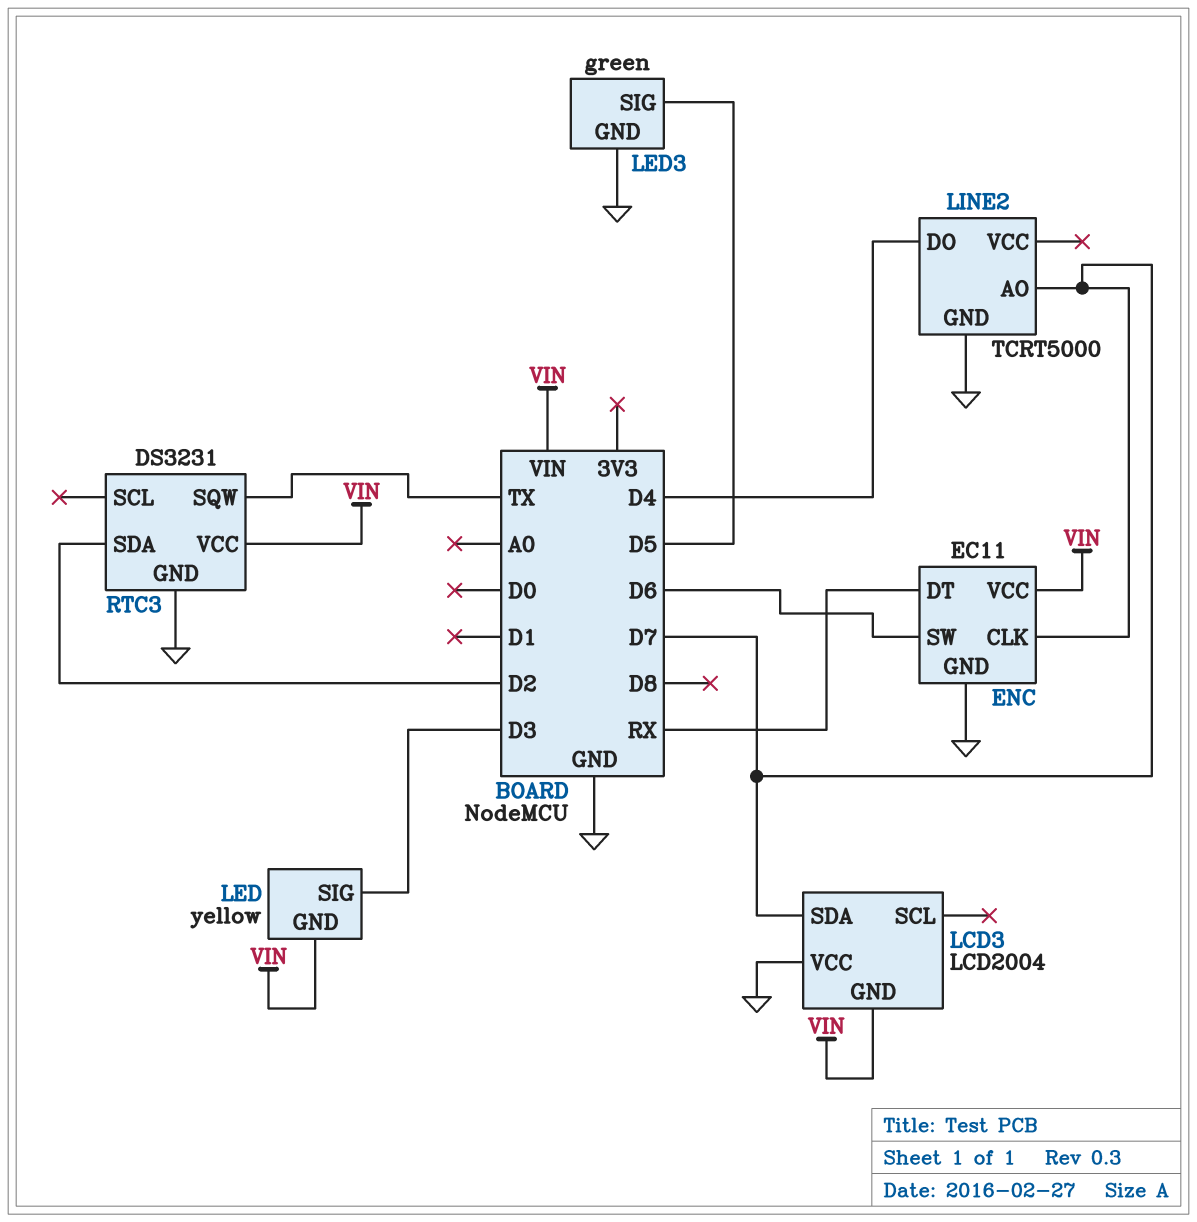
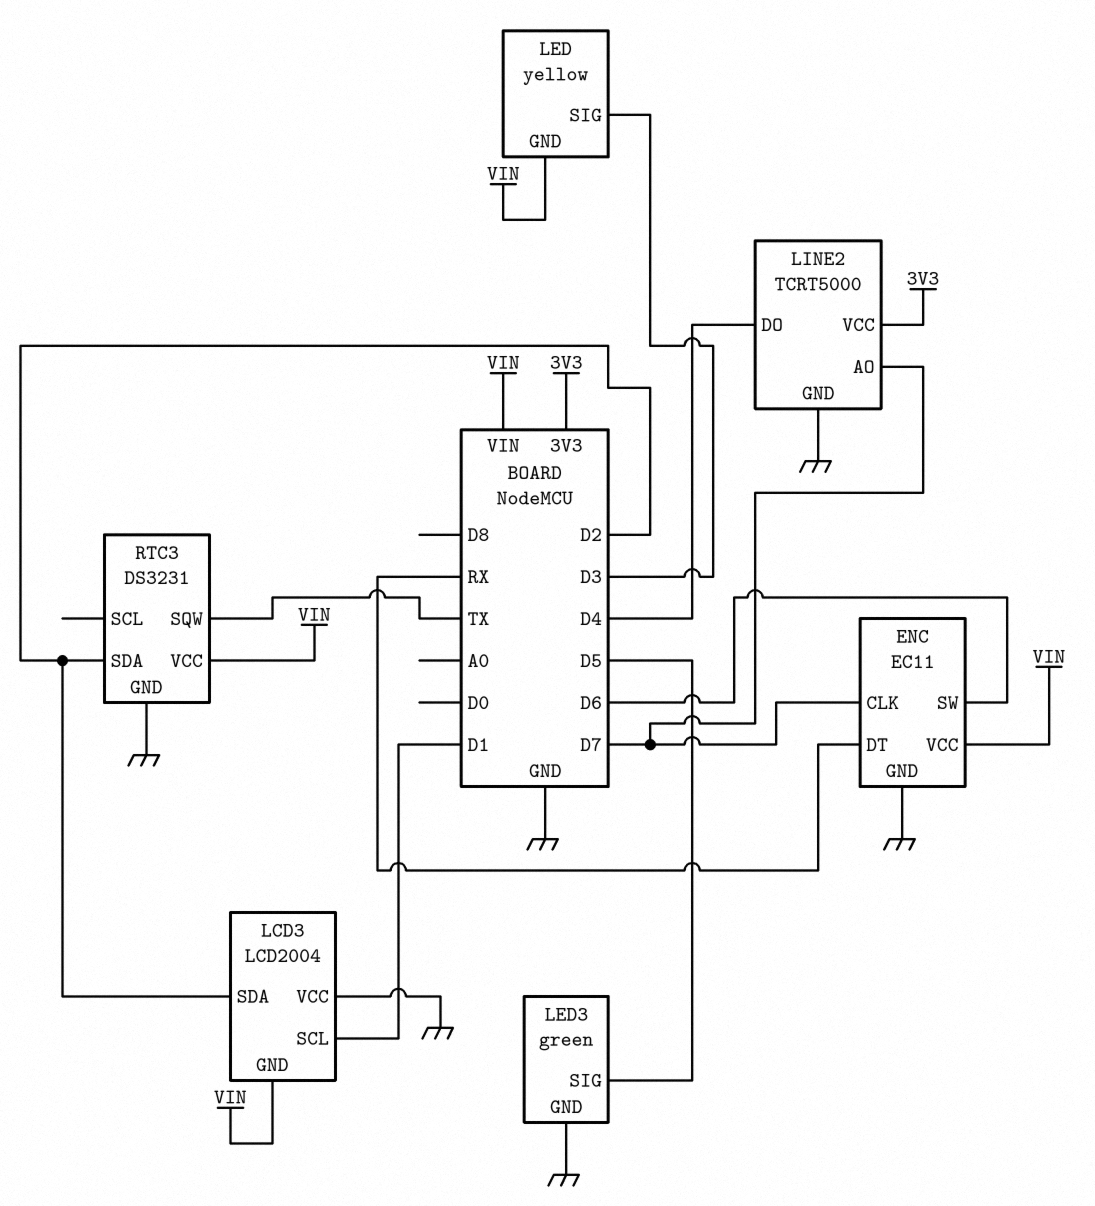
LCD3 pin SCL: none -> D1
LCD3 pin SDA: D7 -> D2
LINE2 pin VCC: none -> 3V3

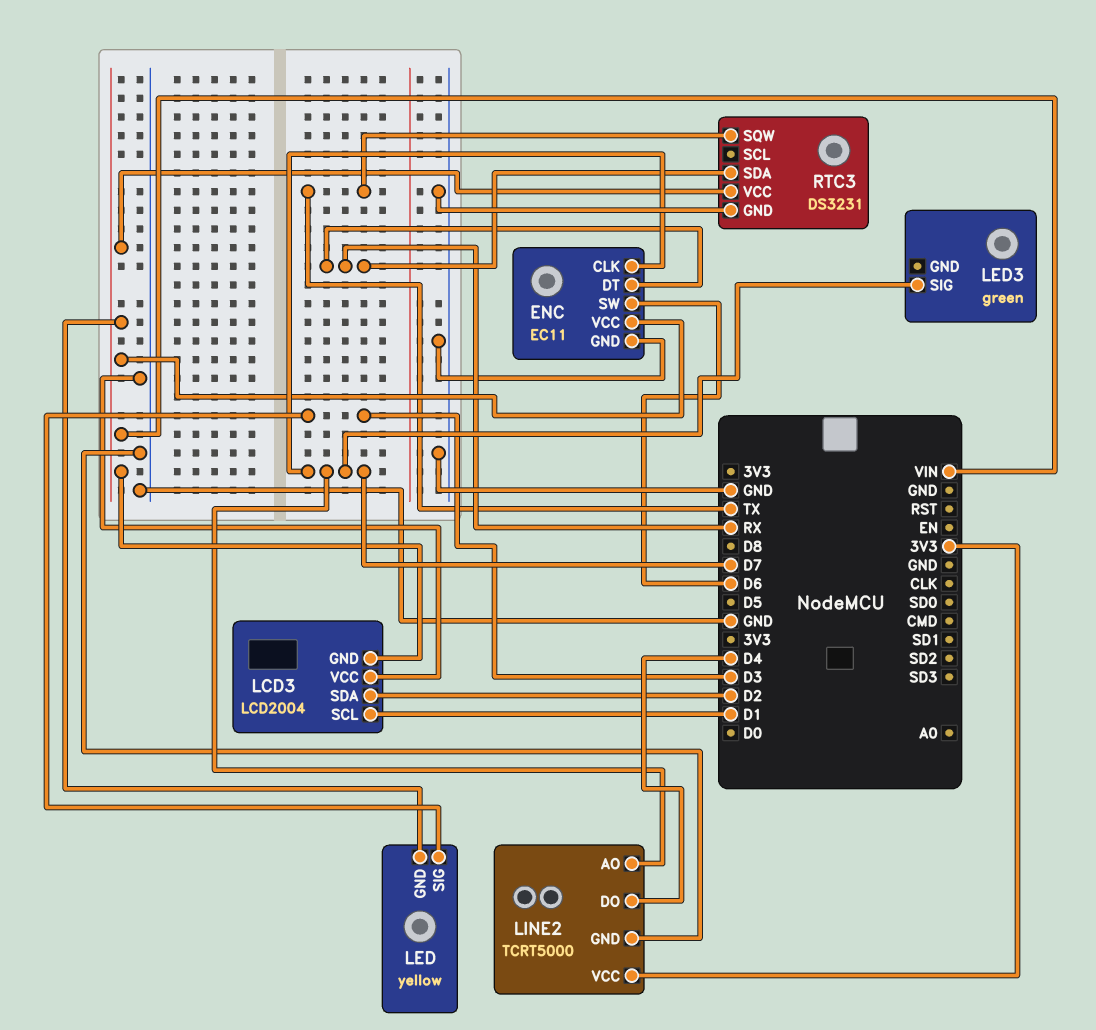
LED3 pin GND: GND -> none
LED3 pin SIG: D5 -> D7
RTC3 pin SDA: D2 -> RX

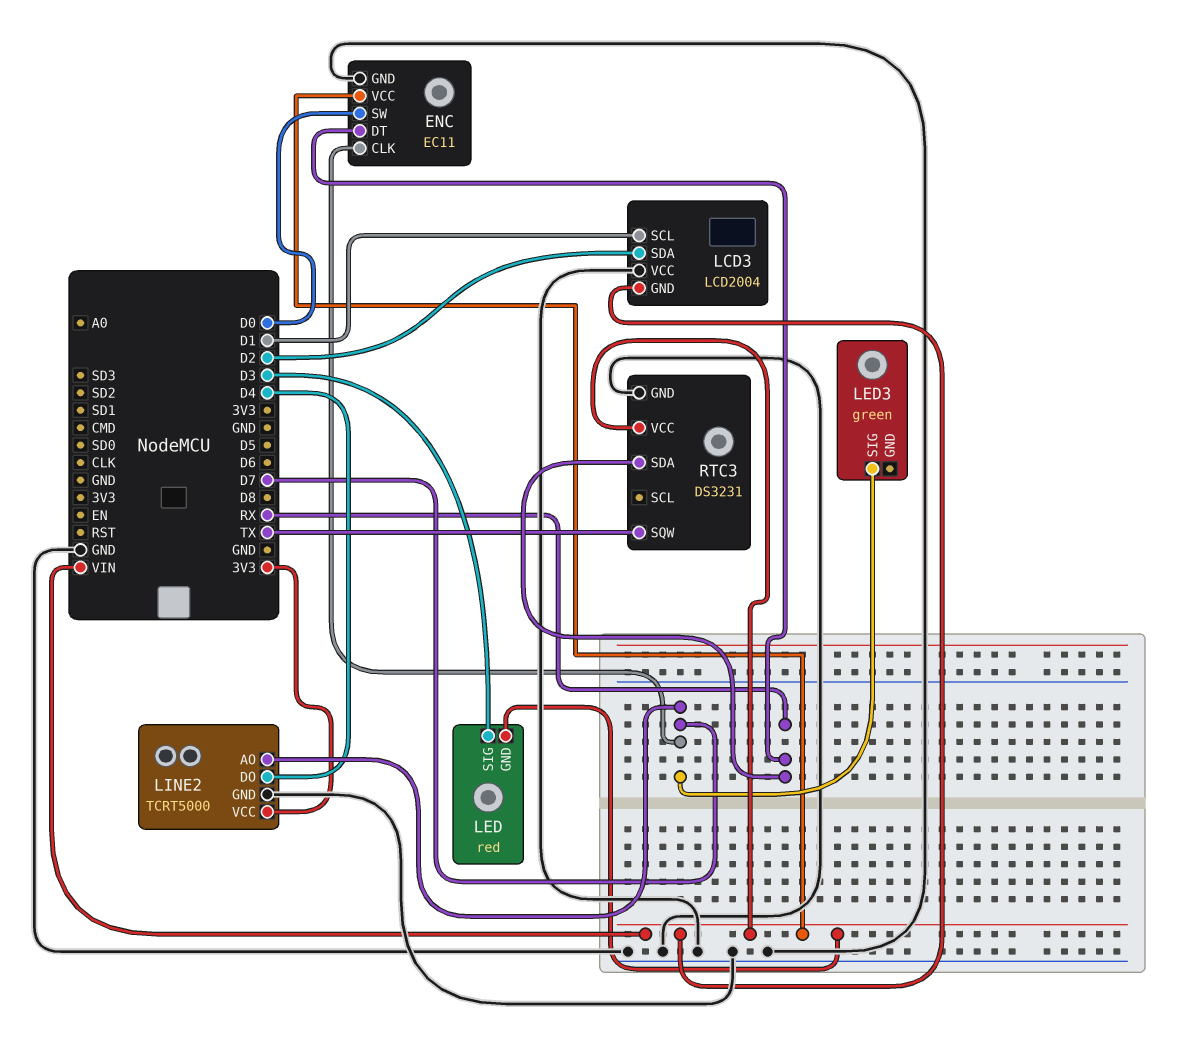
ENC pin SW: D6 -> D0
LED: yellow -> red

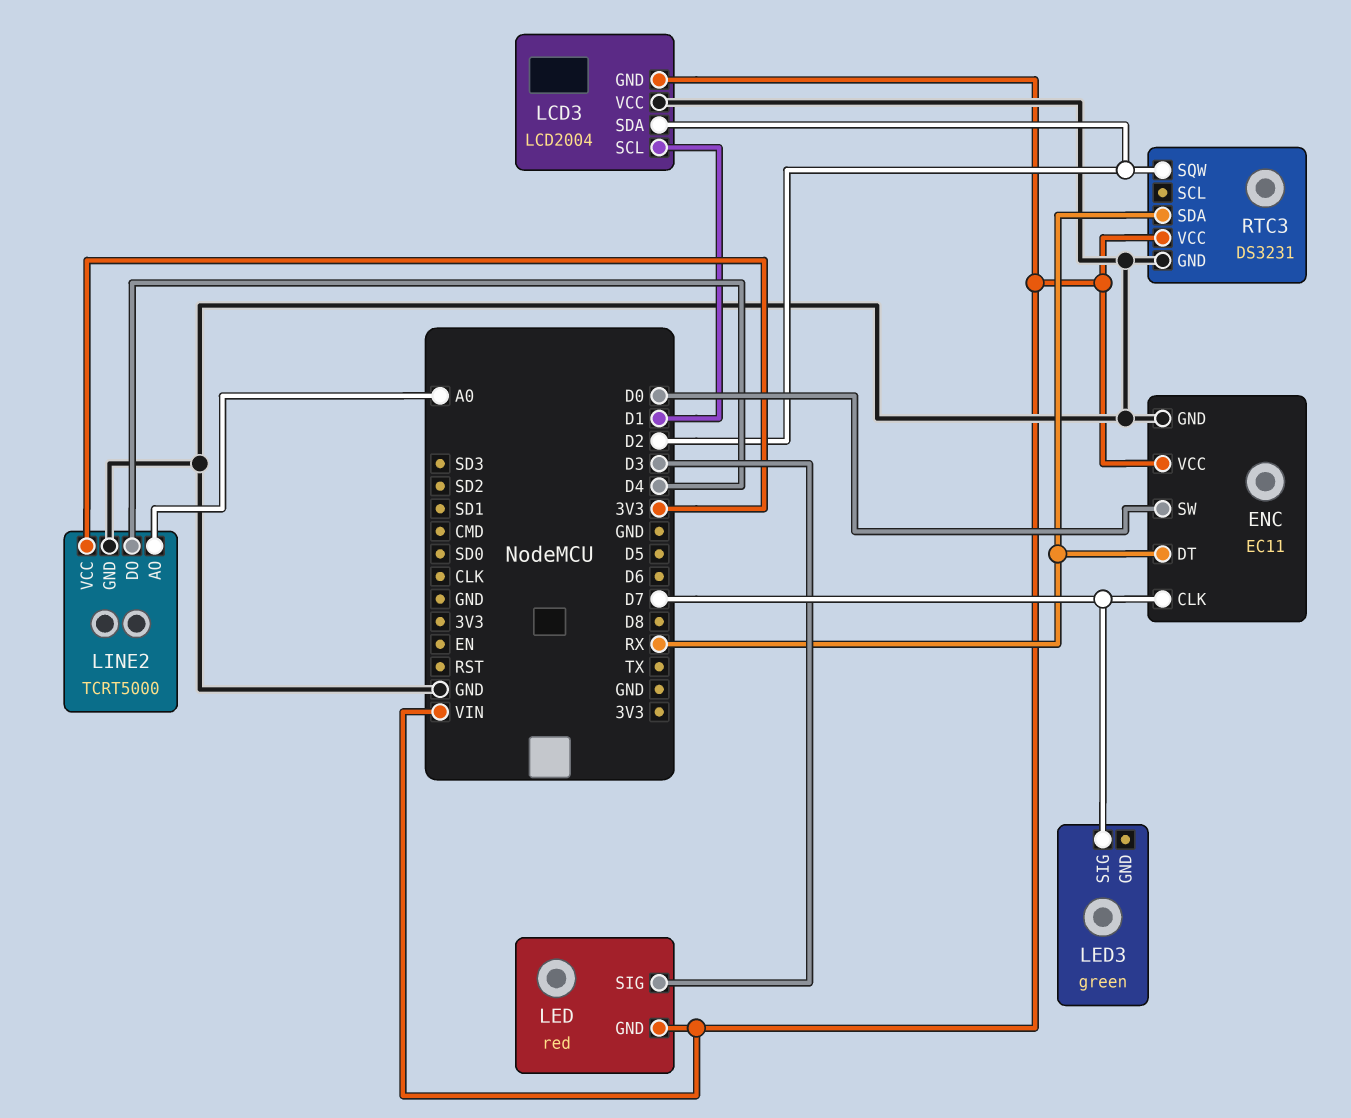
LINE2 pin AO: D7 -> A0
RTC3 pin SQW: TX -> D2

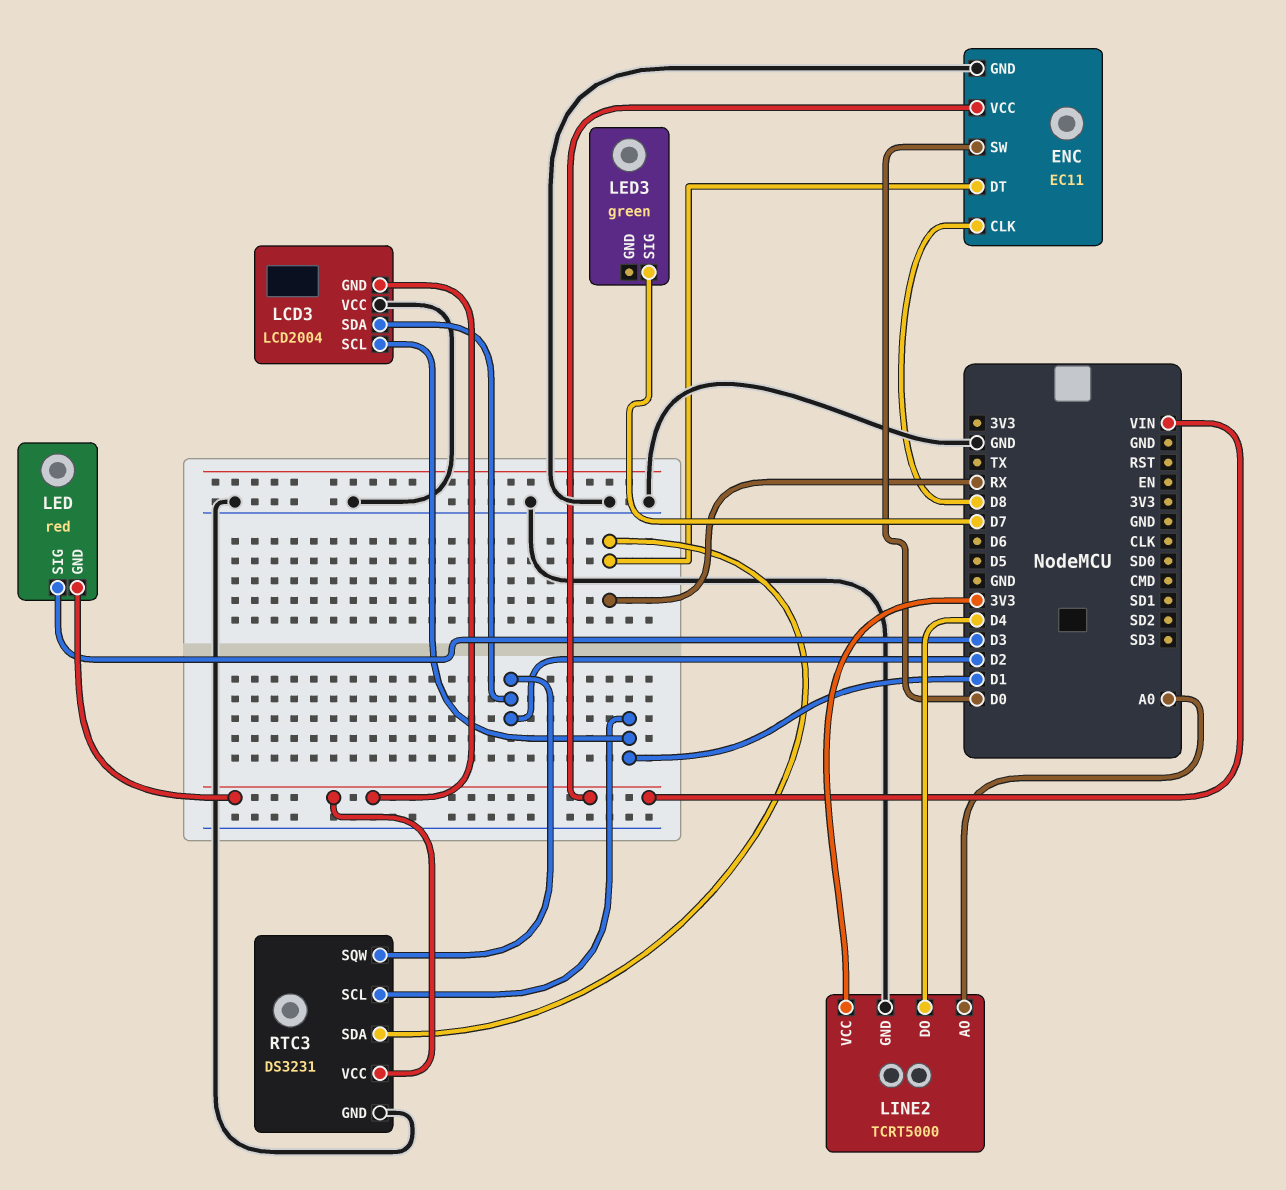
ENC pin CLK: D7 -> D8
RTC3 pin SCL: none -> D1

